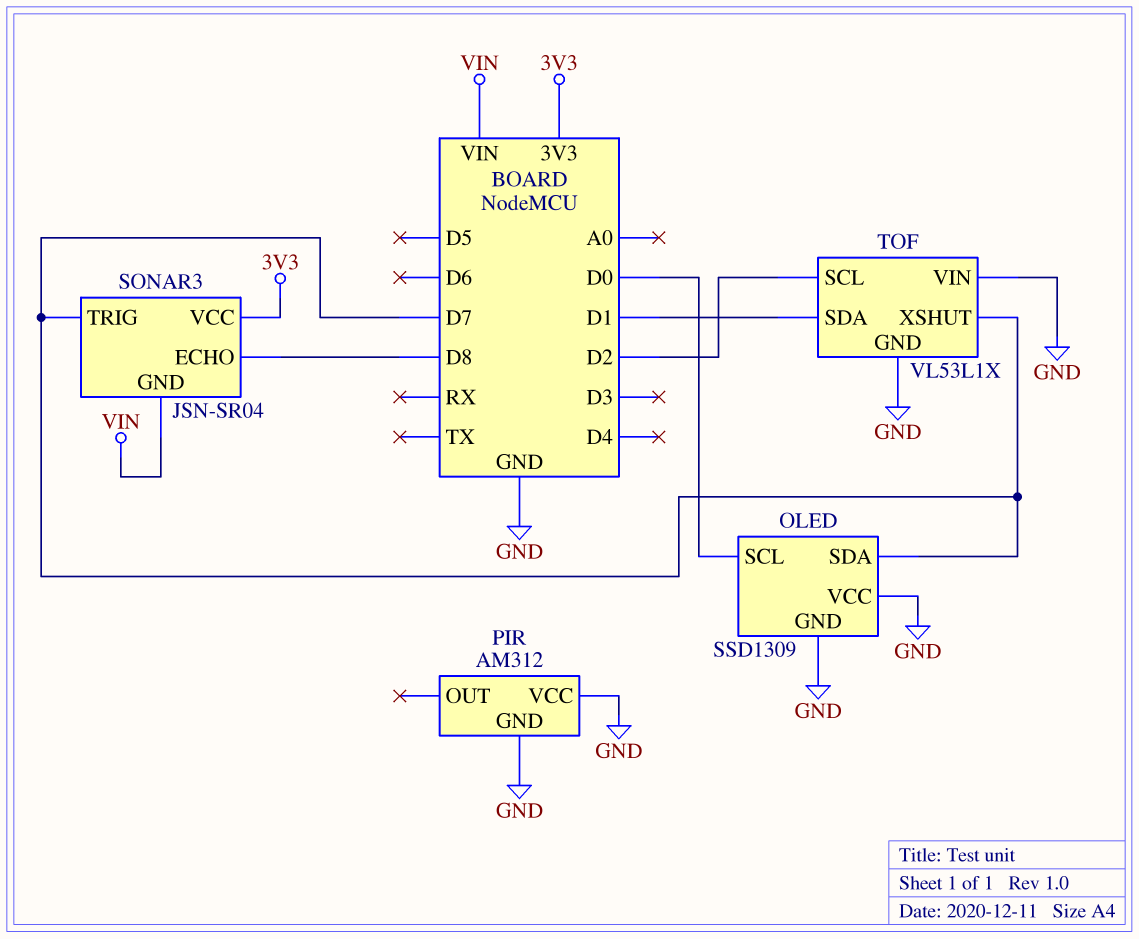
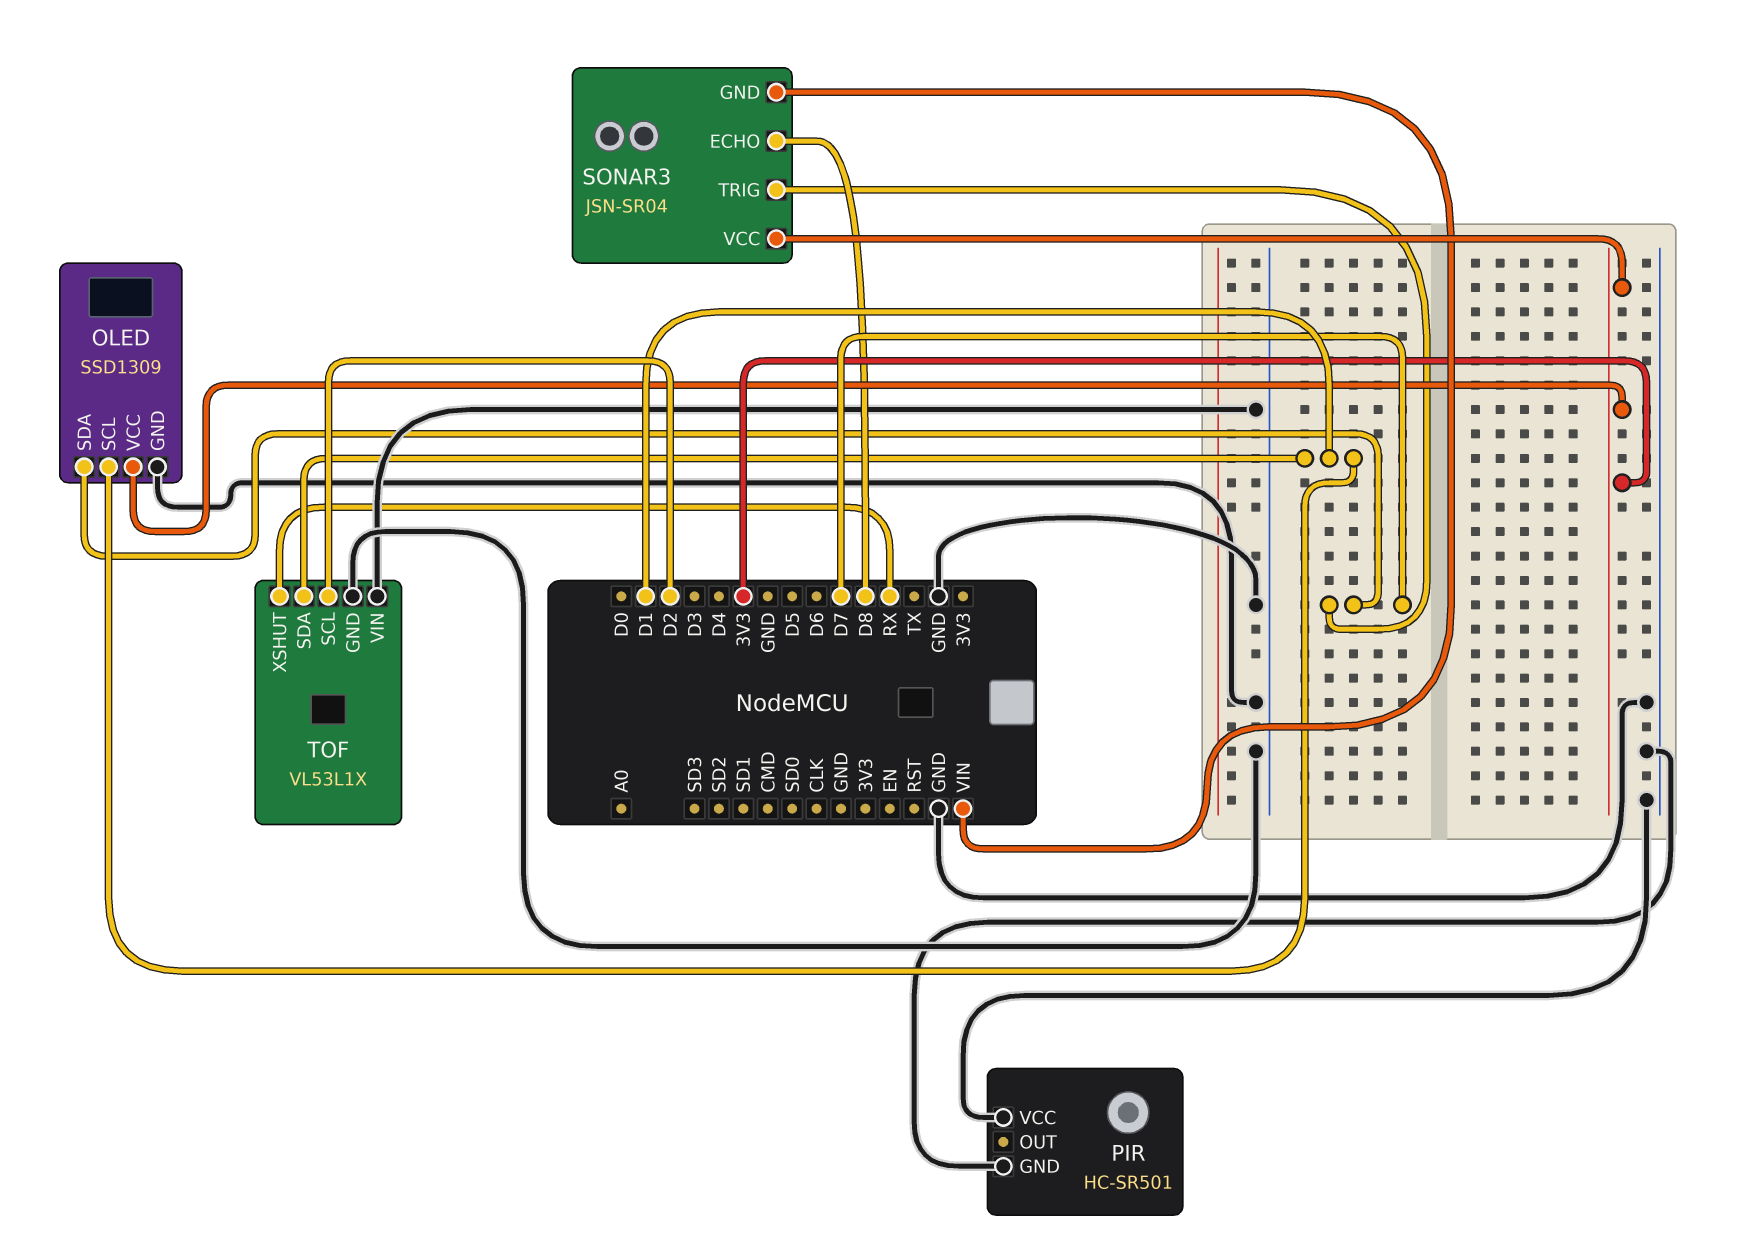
OLED pin SCL: D0 -> D1
OLED pin VCC: GND -> 3V3
PIR: AM312 -> HC-SR501
TOF pin XSHUT: D7 -> RX

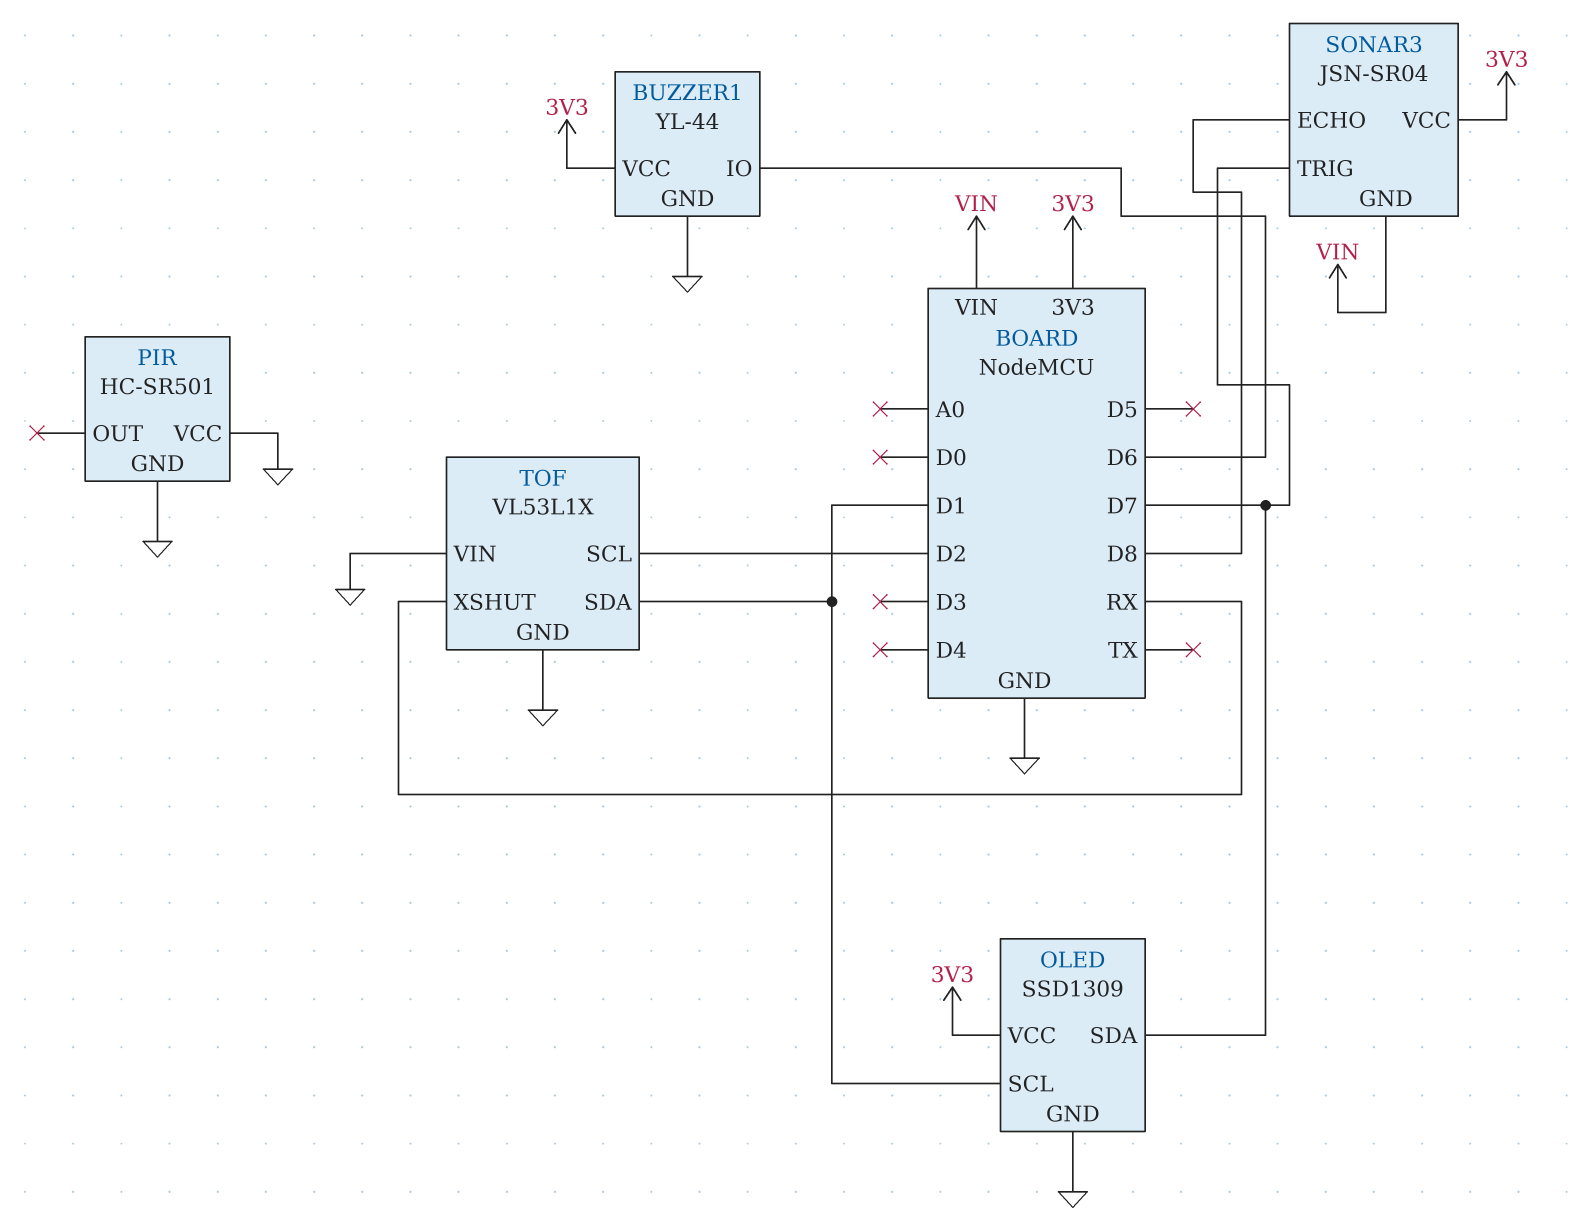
BUZZER1: none -> YL-44
BUZZER1 pin GND: none -> GND
BUZZER1 pin IO: none -> D6
BUZZER1 pin VCC: none -> 3V3

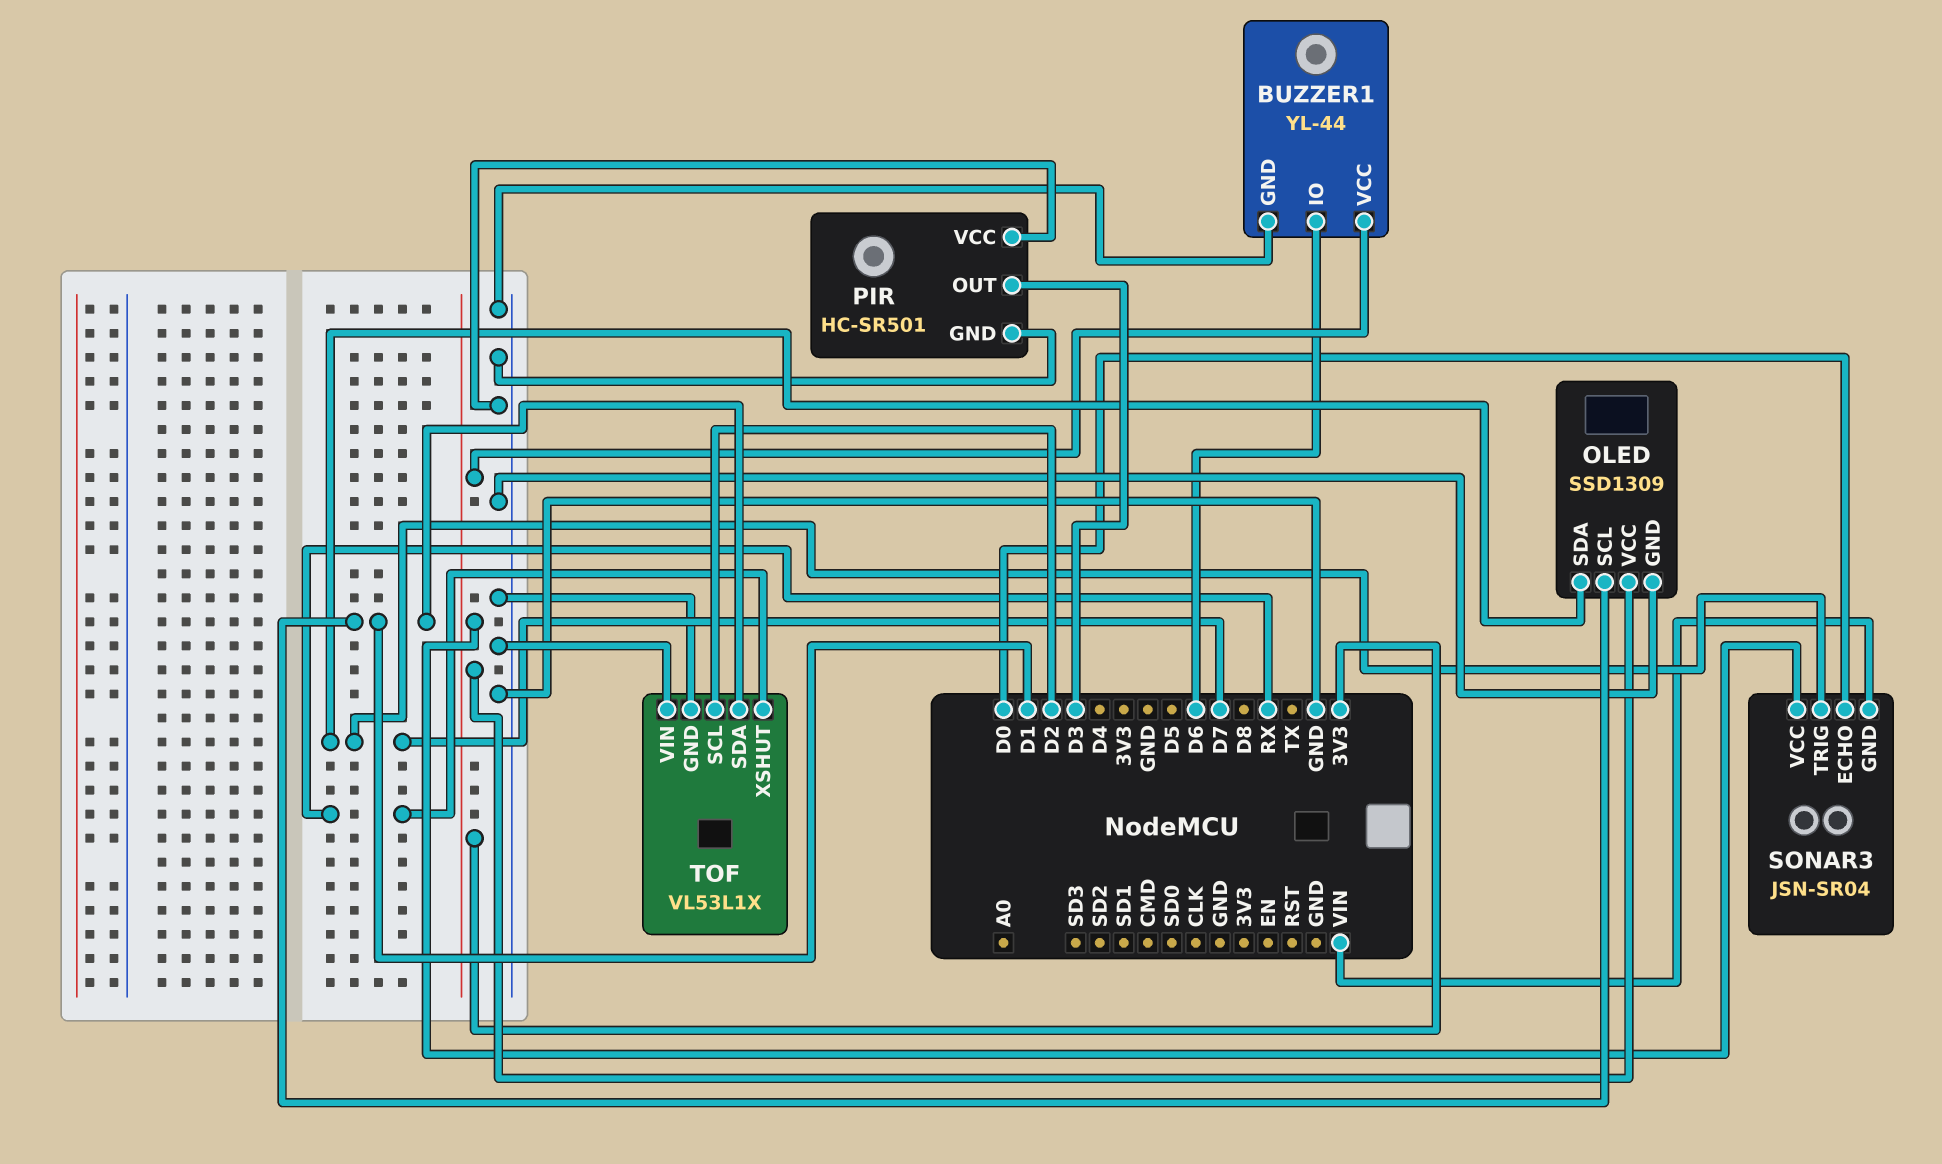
PIR pin OUT: none -> D3
SONAR3 pin ECHO: D8 -> D0

